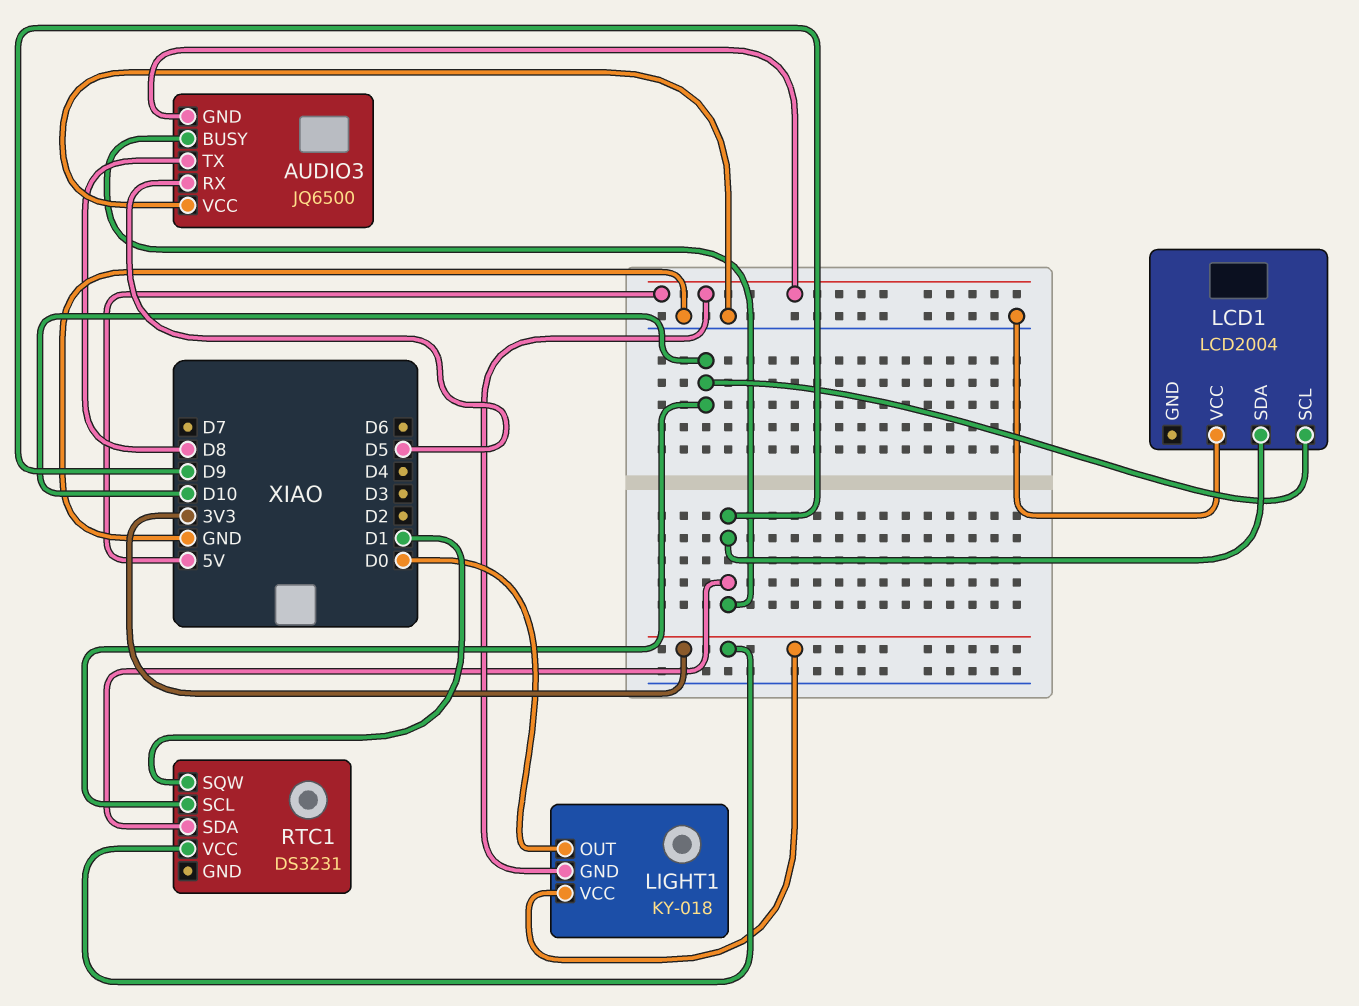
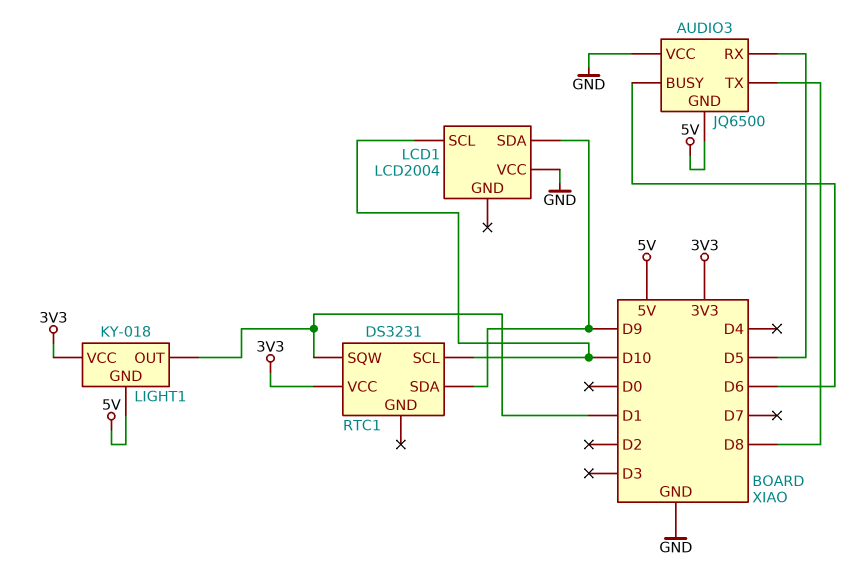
AUDIO3 pin BUSY: D9 -> D6
LIGHT1 pin OUT: D0 -> D1

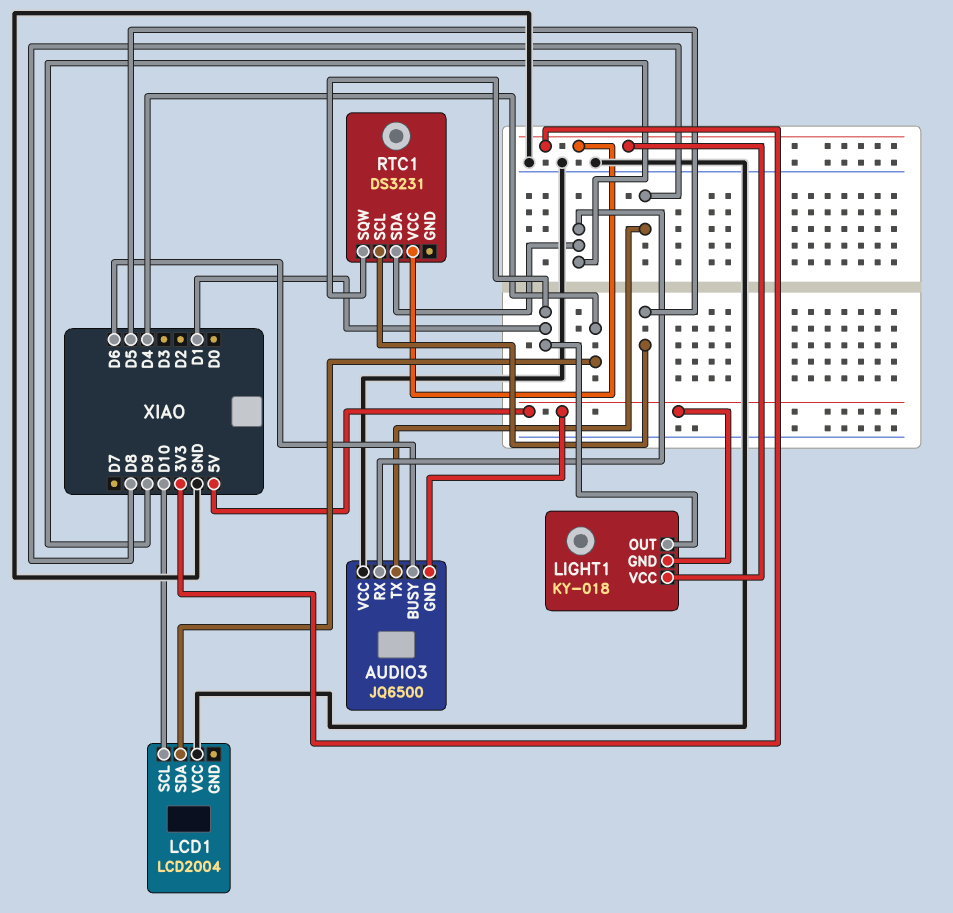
AUDIO3 pin RX: D5 -> D9
LCD1 pin SDA: D9 -> D4
RTC1 pin SCL: D10 -> D5

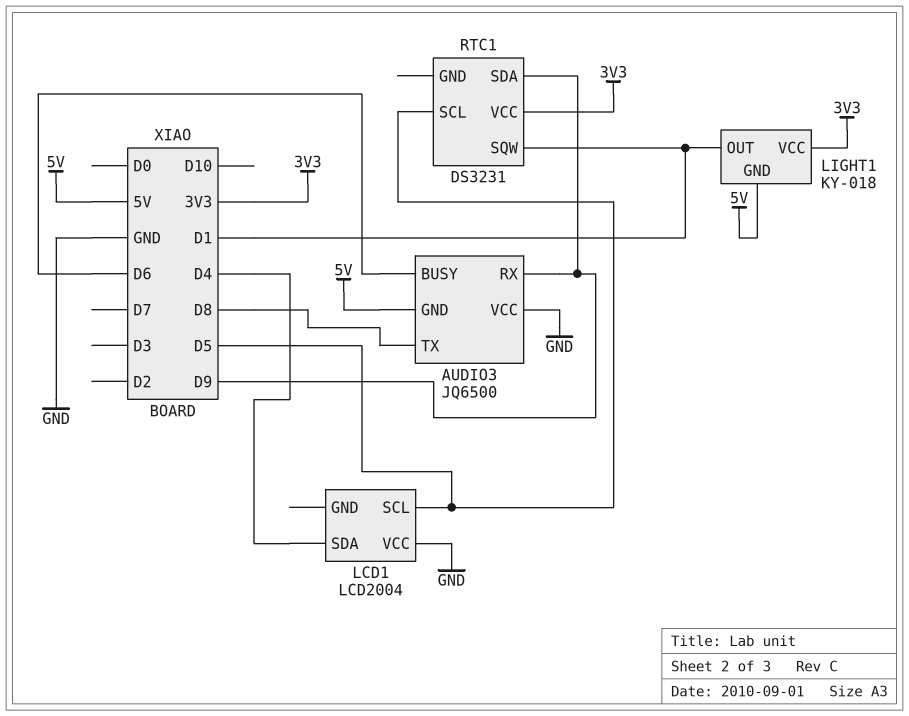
LCD1 pin SCL: D10 -> D5

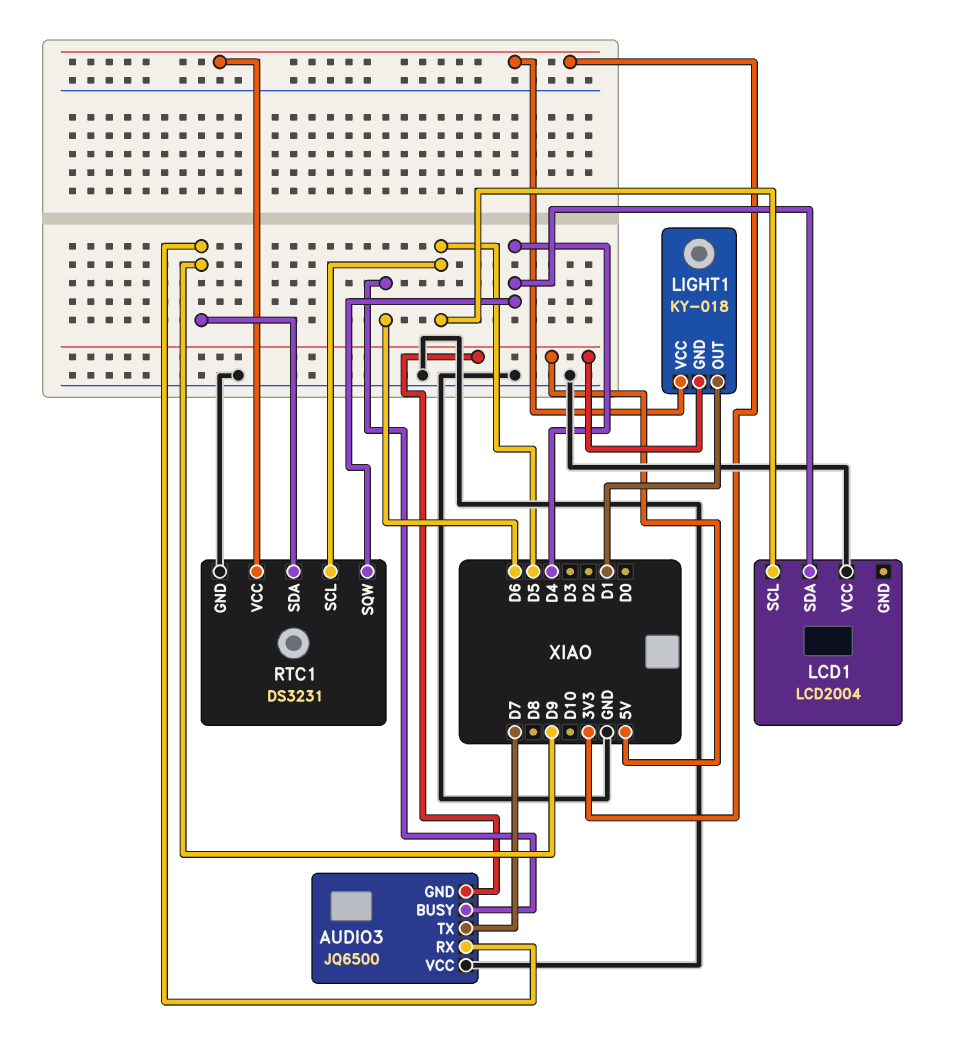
AUDIO3 pin TX: D8 -> D7
RTC1 pin GND: none -> GND
RTC1 pin SQW: D1 -> D4

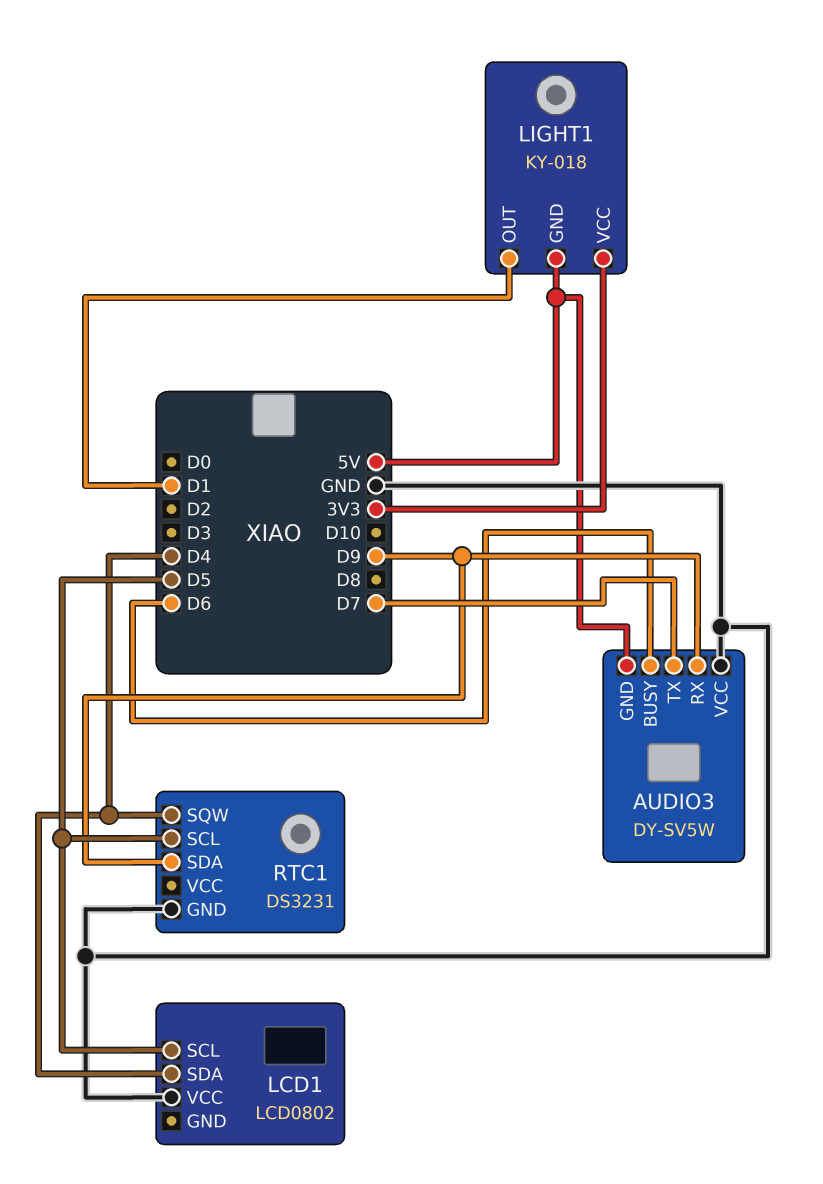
AUDIO3: JQ6500 -> DY-SV5W
LCD1: LCD2004 -> LCD0802
RTC1 pin VCC: 3V3 -> none

